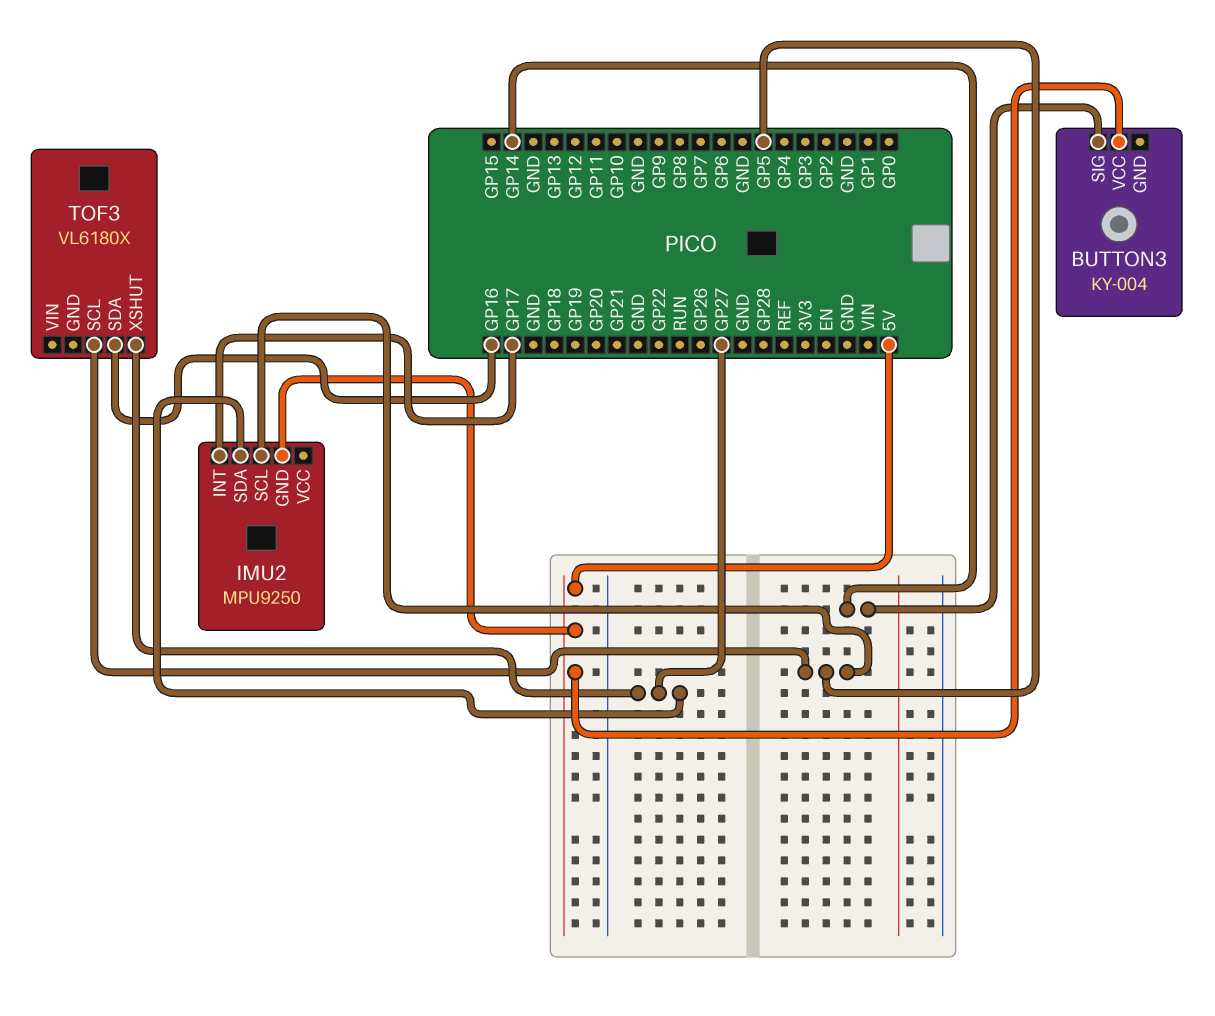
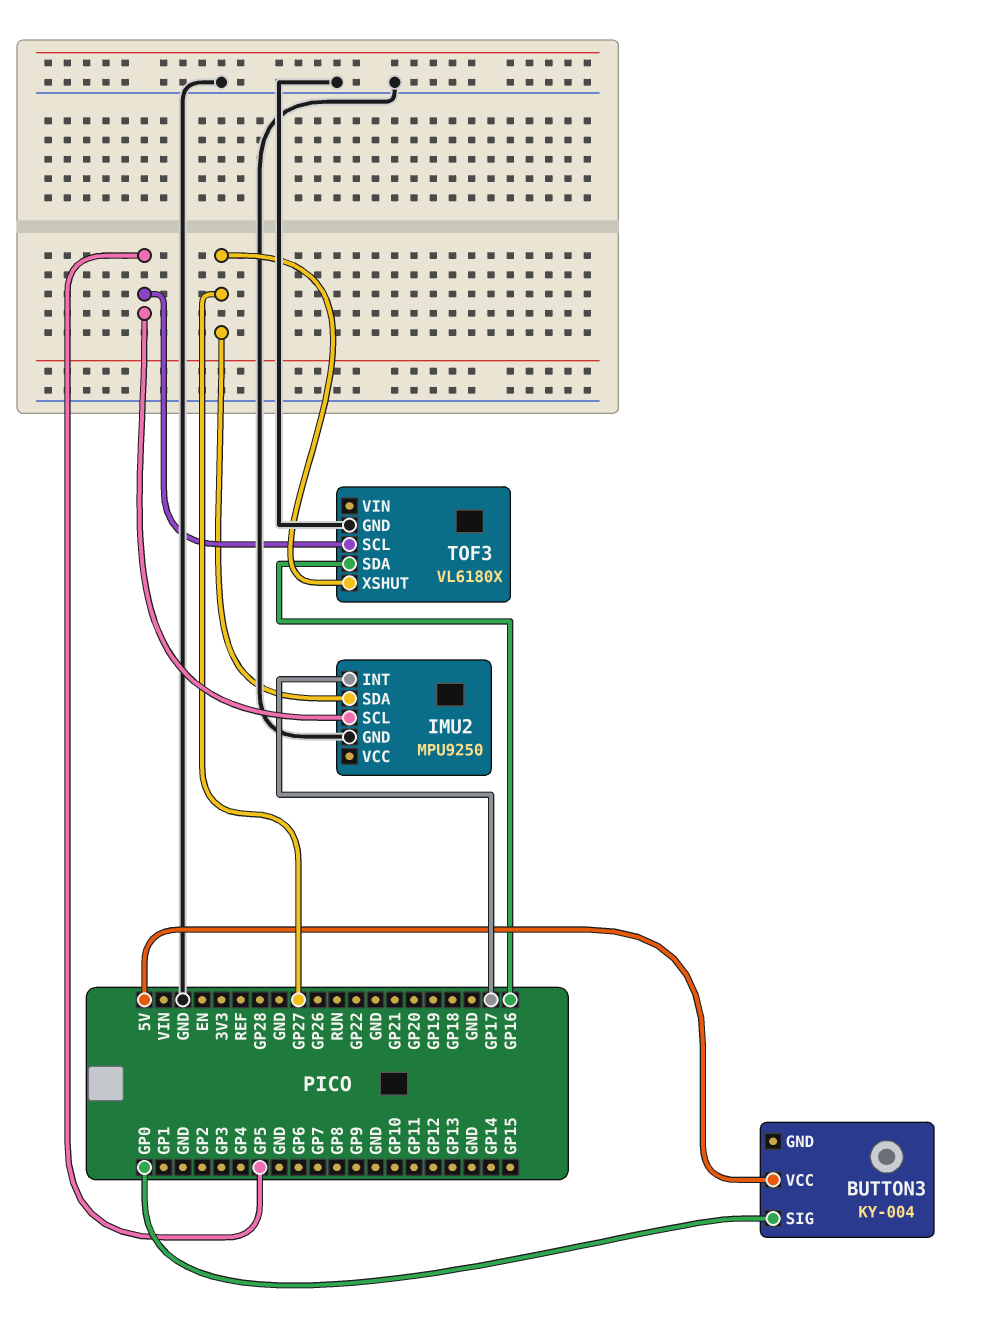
BUTTON3 pin SIG: GP14 -> GP0
IMU2 pin GND: 5V -> GND
TOF3 pin GND: none -> GND

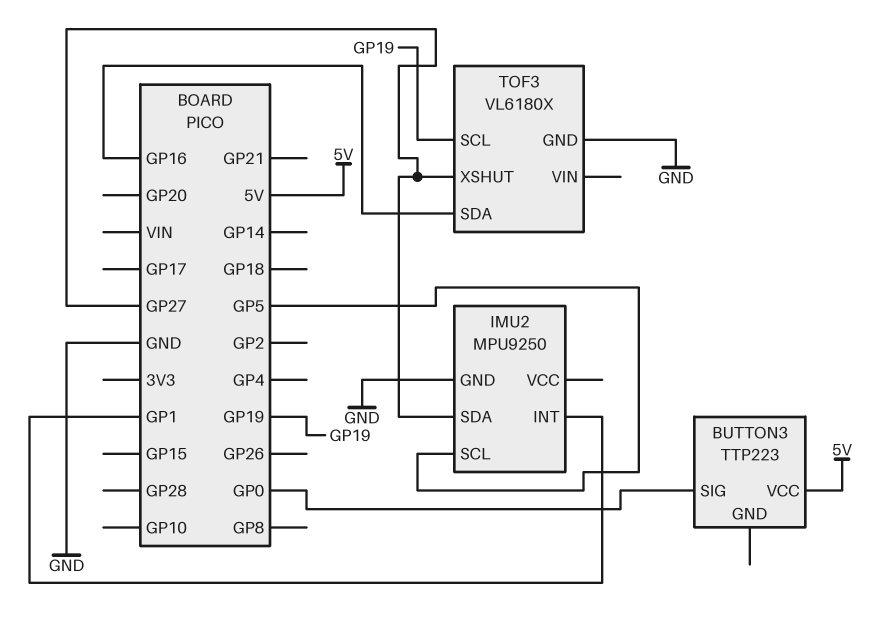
BUTTON3: KY-004 -> TTP223
IMU2 pin INT: GP17 -> GP1
TOF3 pin SCL: GP5 -> GP19

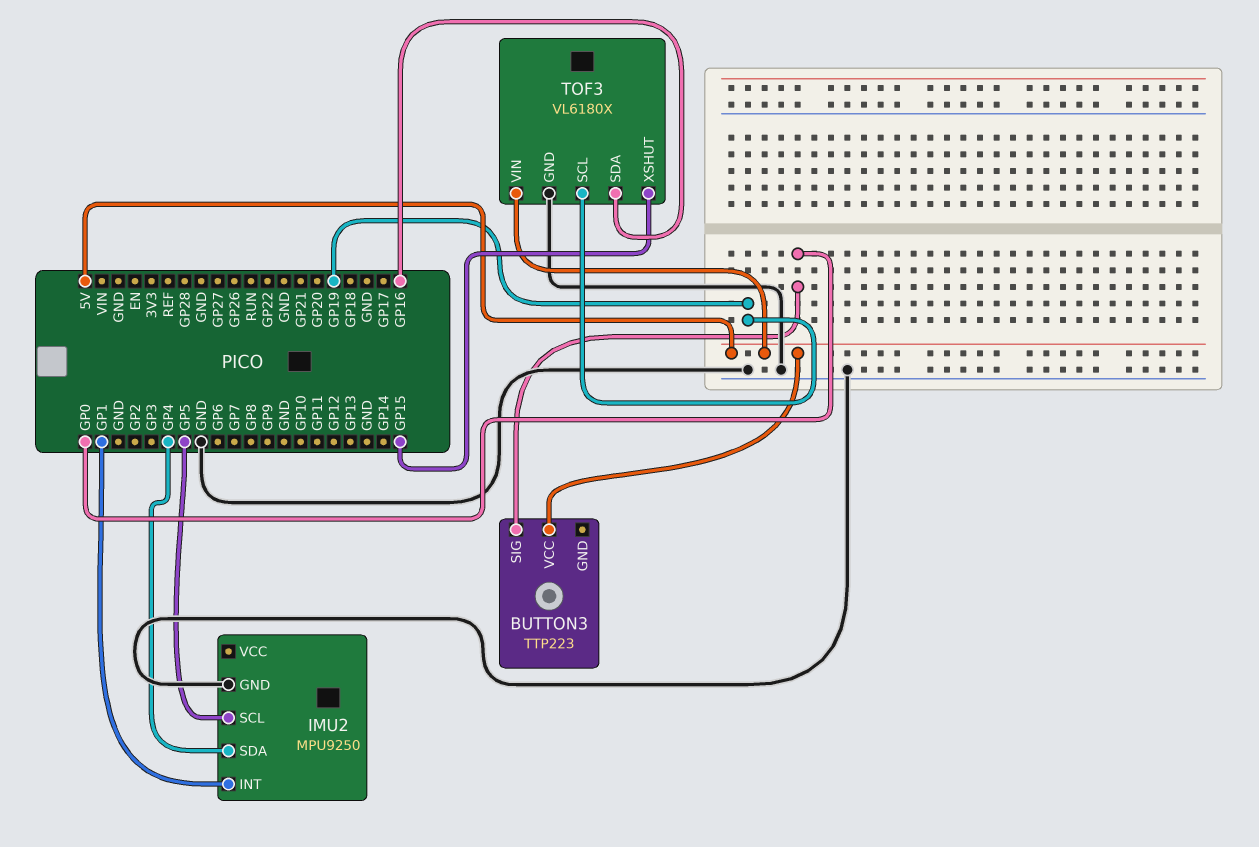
IMU2 pin SDA: GP27 -> GP4
TOF3 pin VIN: none -> 5V
TOF3 pin XSHUT: GP27 -> GP15

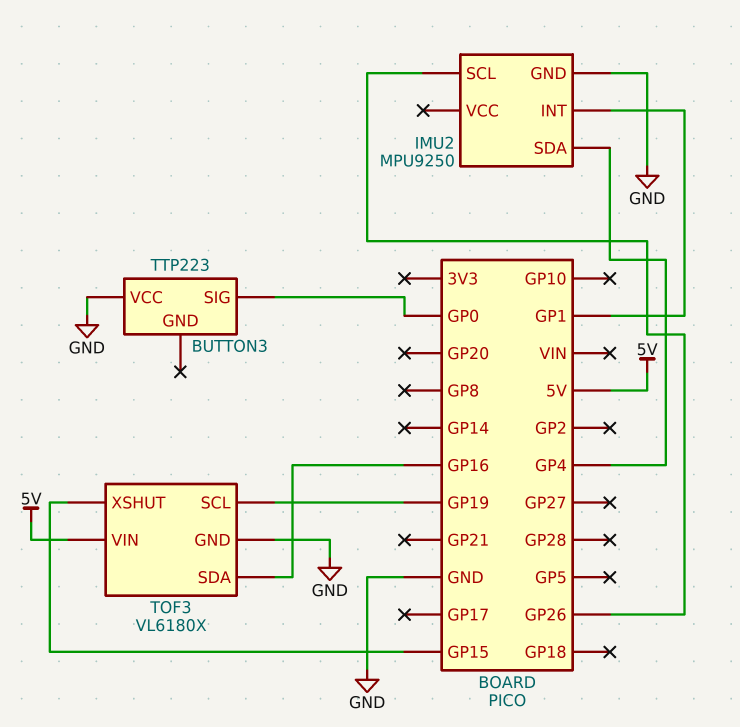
BUTTON3 pin VCC: 5V -> GND
IMU2 pin SCL: GP5 -> GP26

